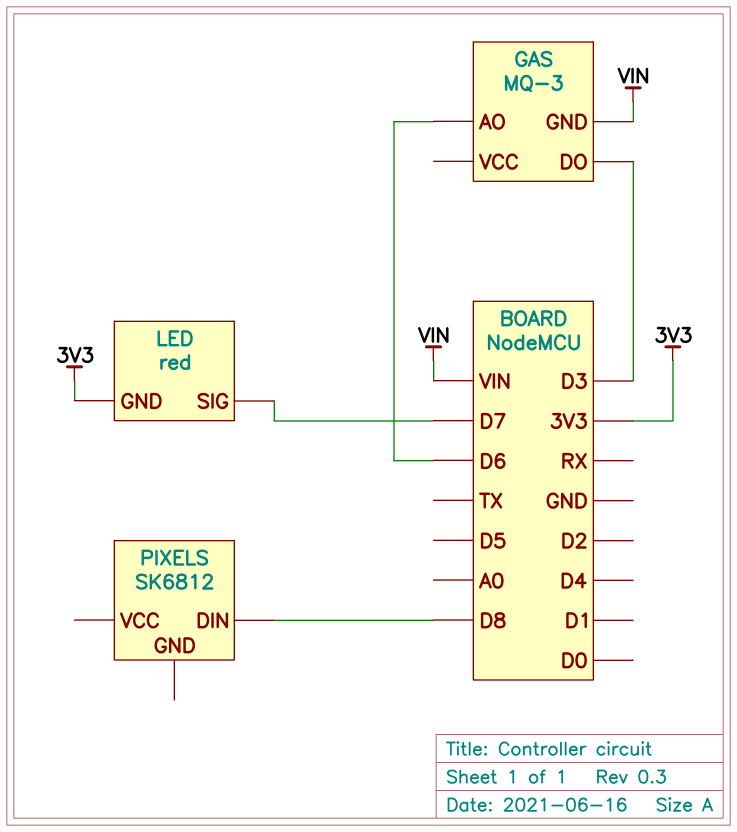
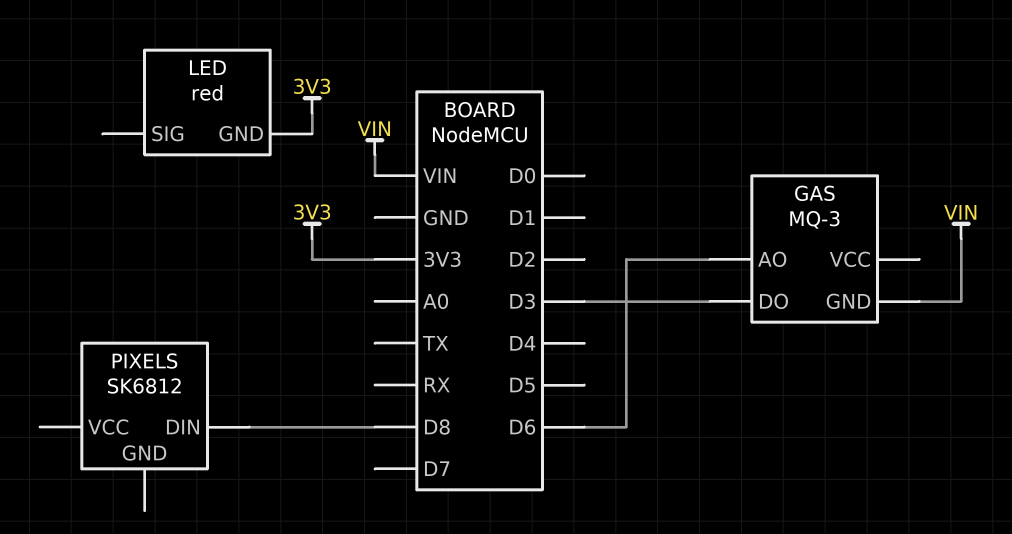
LED pin SIG: D7 -> none

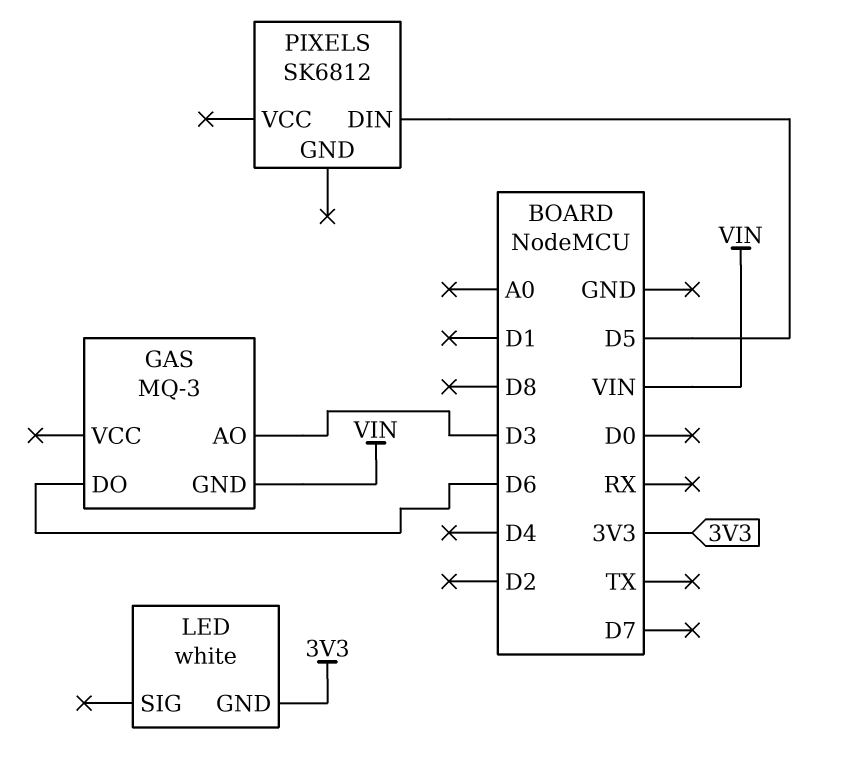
GAS pin AO: D6 -> D3
GAS pin DO: D3 -> D6
LED: red -> white
PIXELS pin DIN: D8 -> D5

